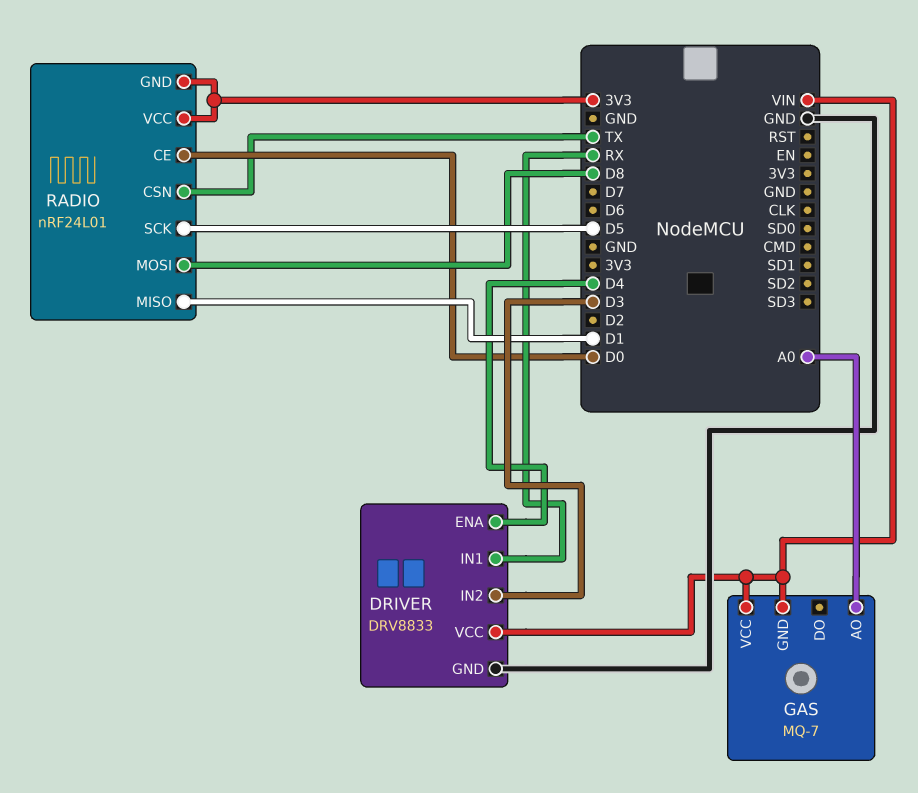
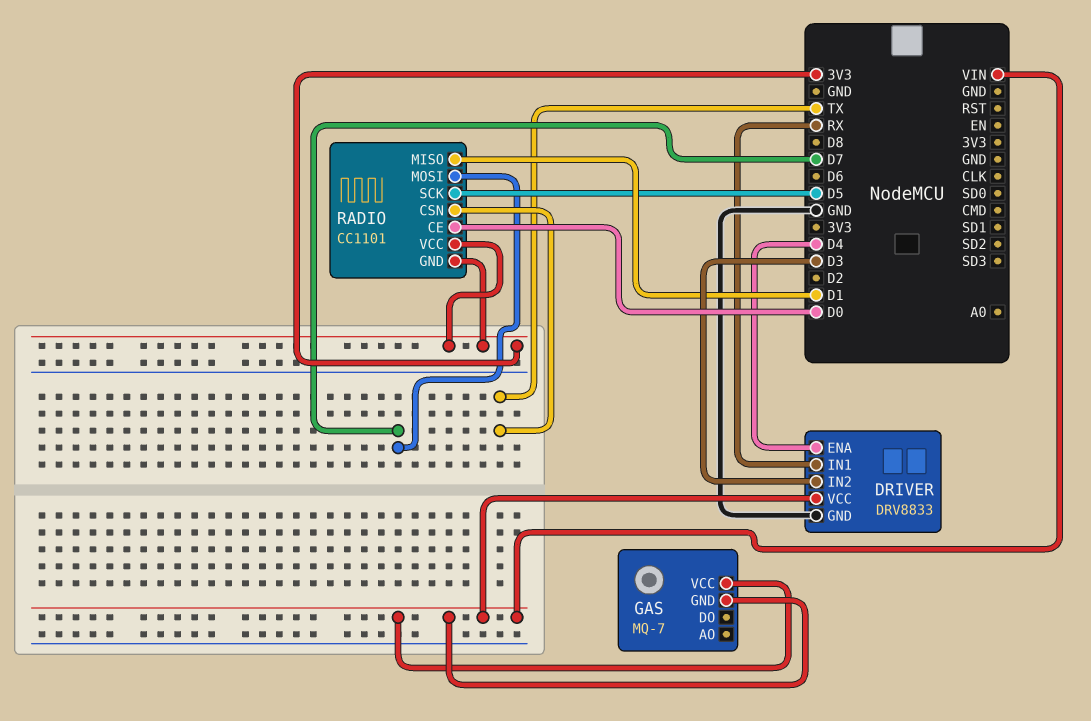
GAS pin AO: A0 -> none
RADIO: nRF24L01 -> CC1101
RADIO pin MOSI: D8 -> D7

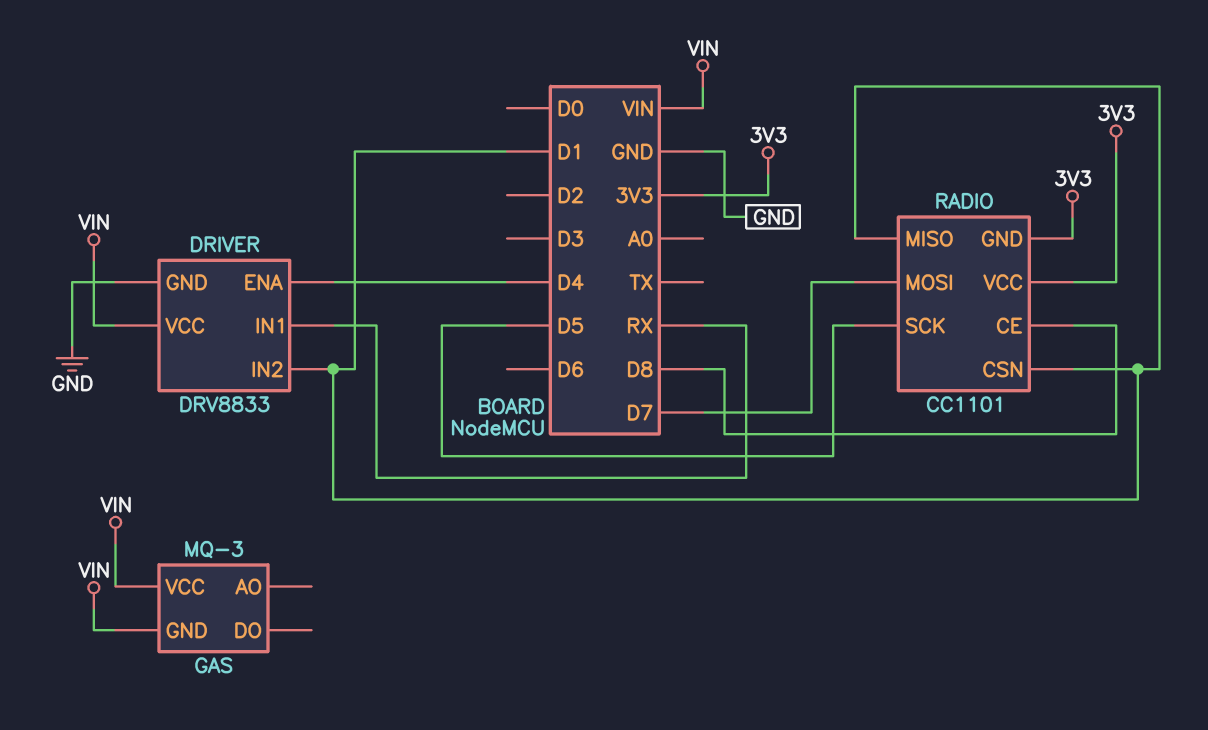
DRIVER pin IN2: D3 -> D1
GAS: MQ-7 -> MQ-3
RADIO pin CE: D0 -> D8
RADIO pin CSN: TX -> D1

